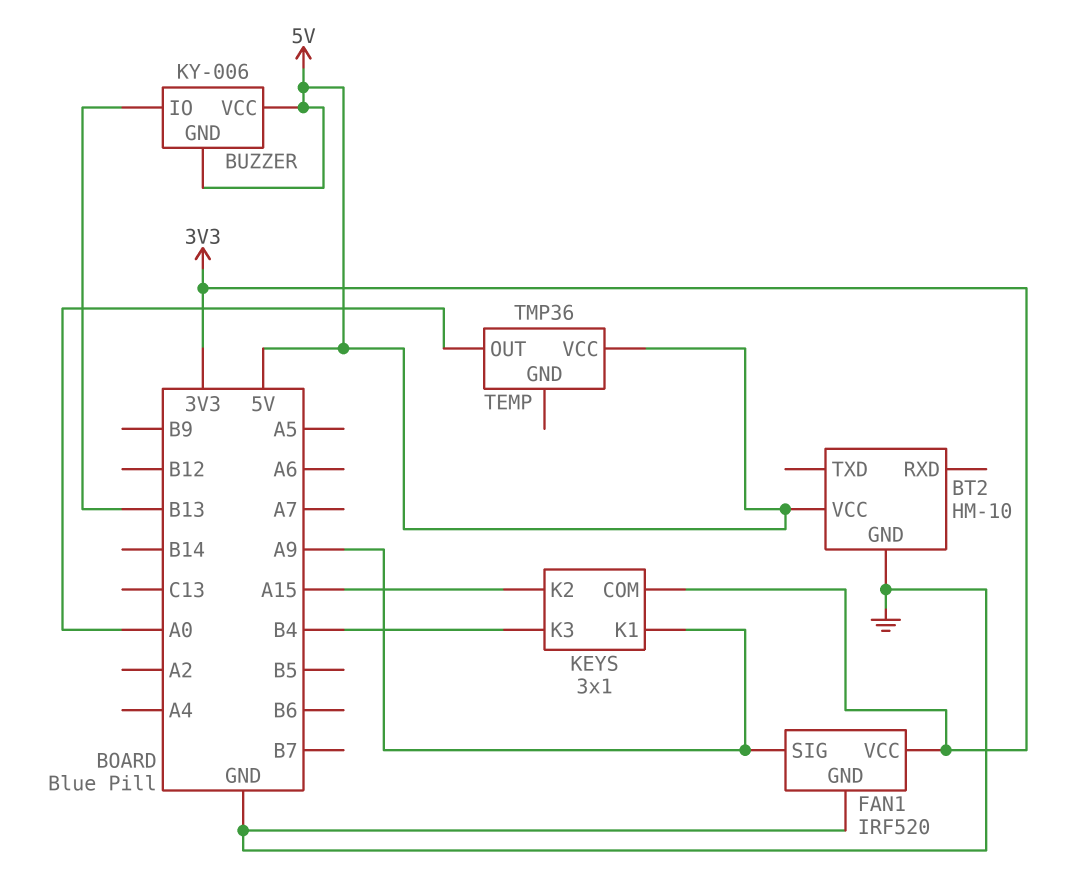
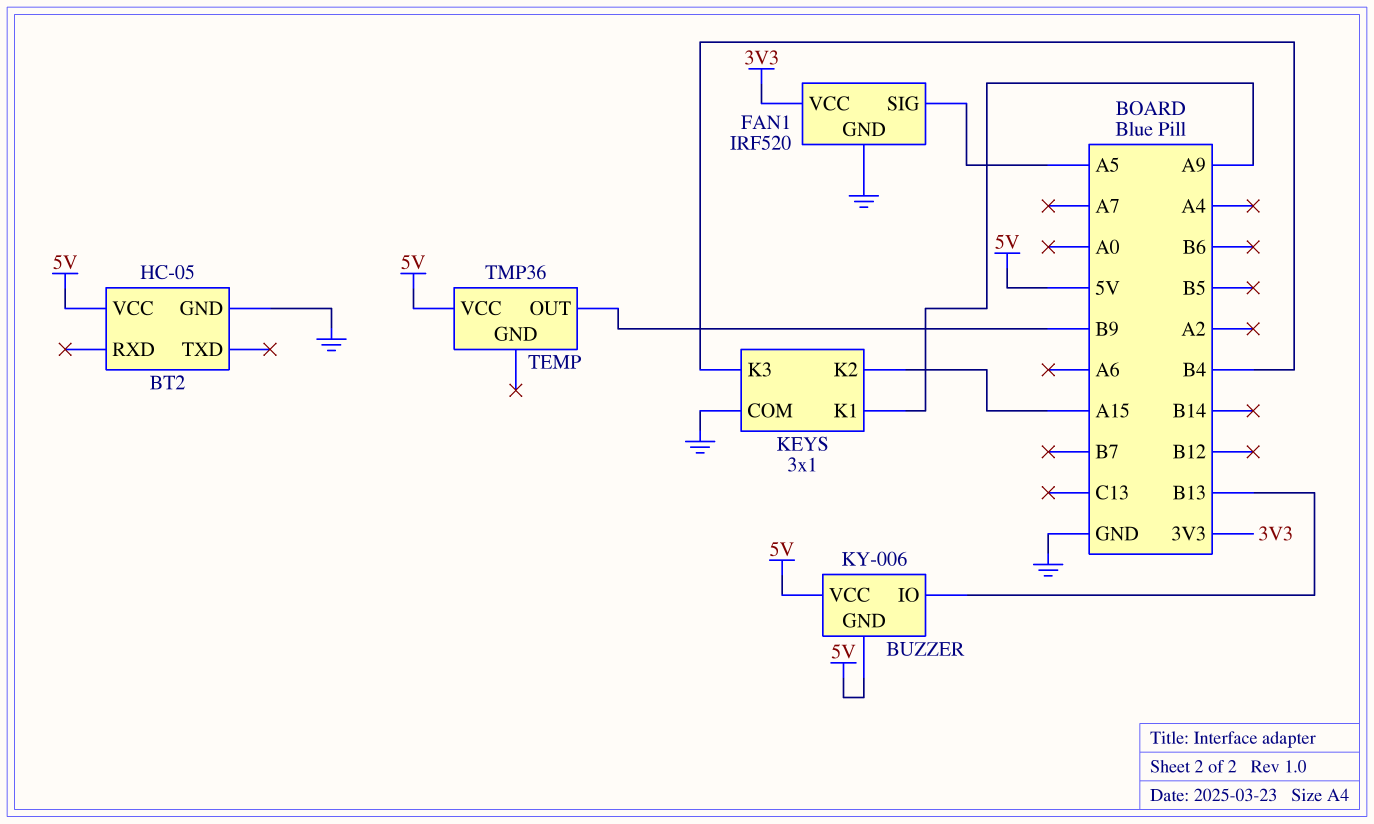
BT2: HM-10 -> HC-05
FAN1 pin SIG: A9 -> A5
KEYS pin COM: 3V3 -> GND
TEMP pin OUT: A0 -> B9

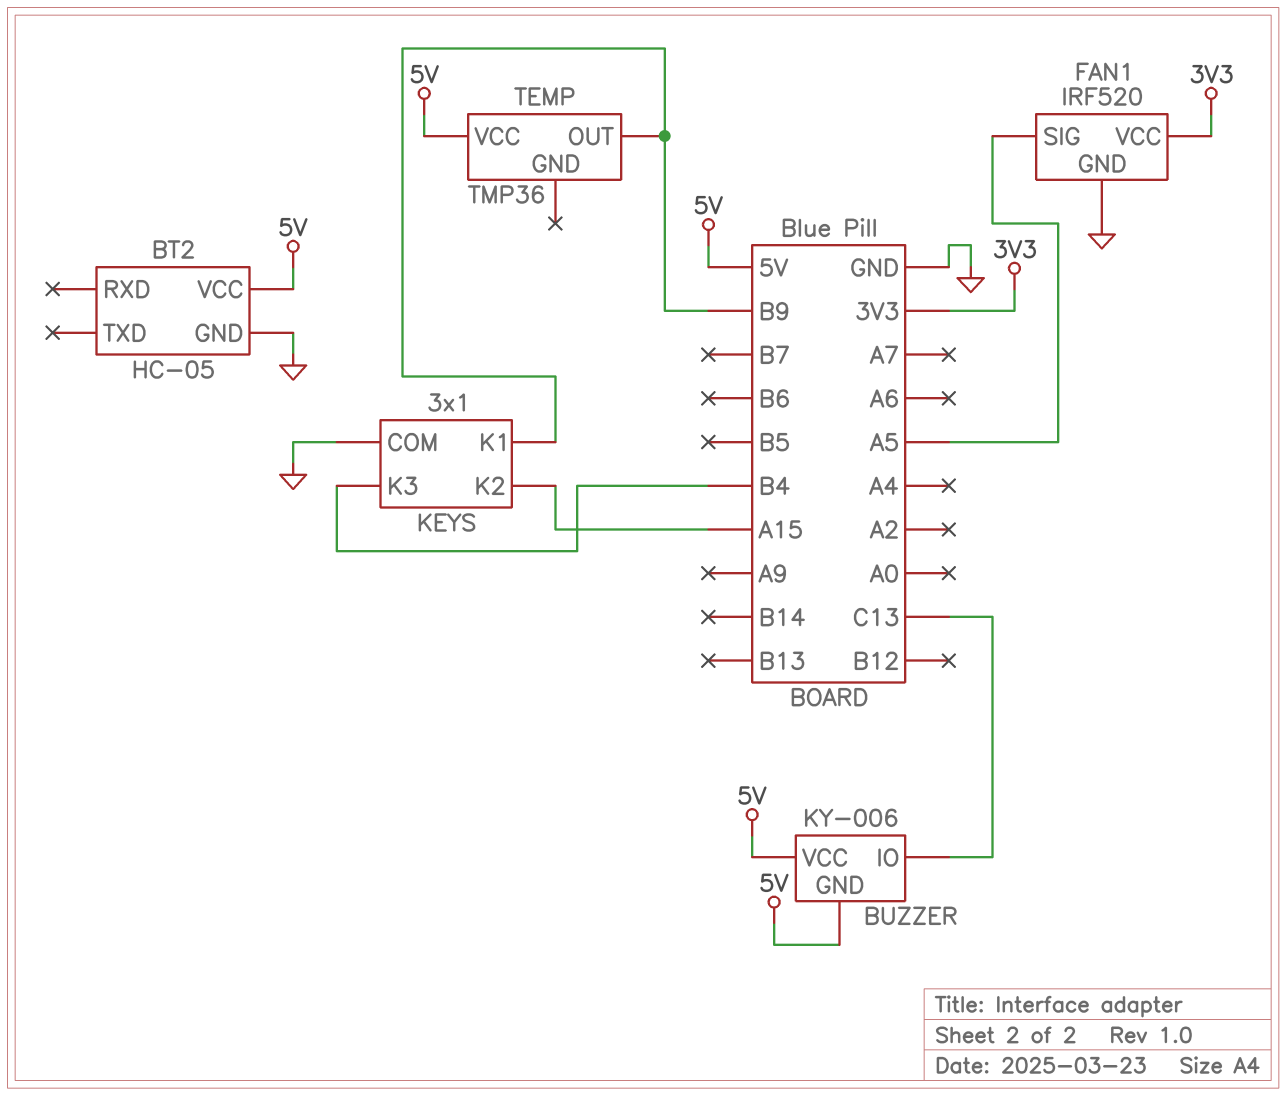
BUZZER pin IO: B13 -> C13
KEYS pin K1: A9 -> B9

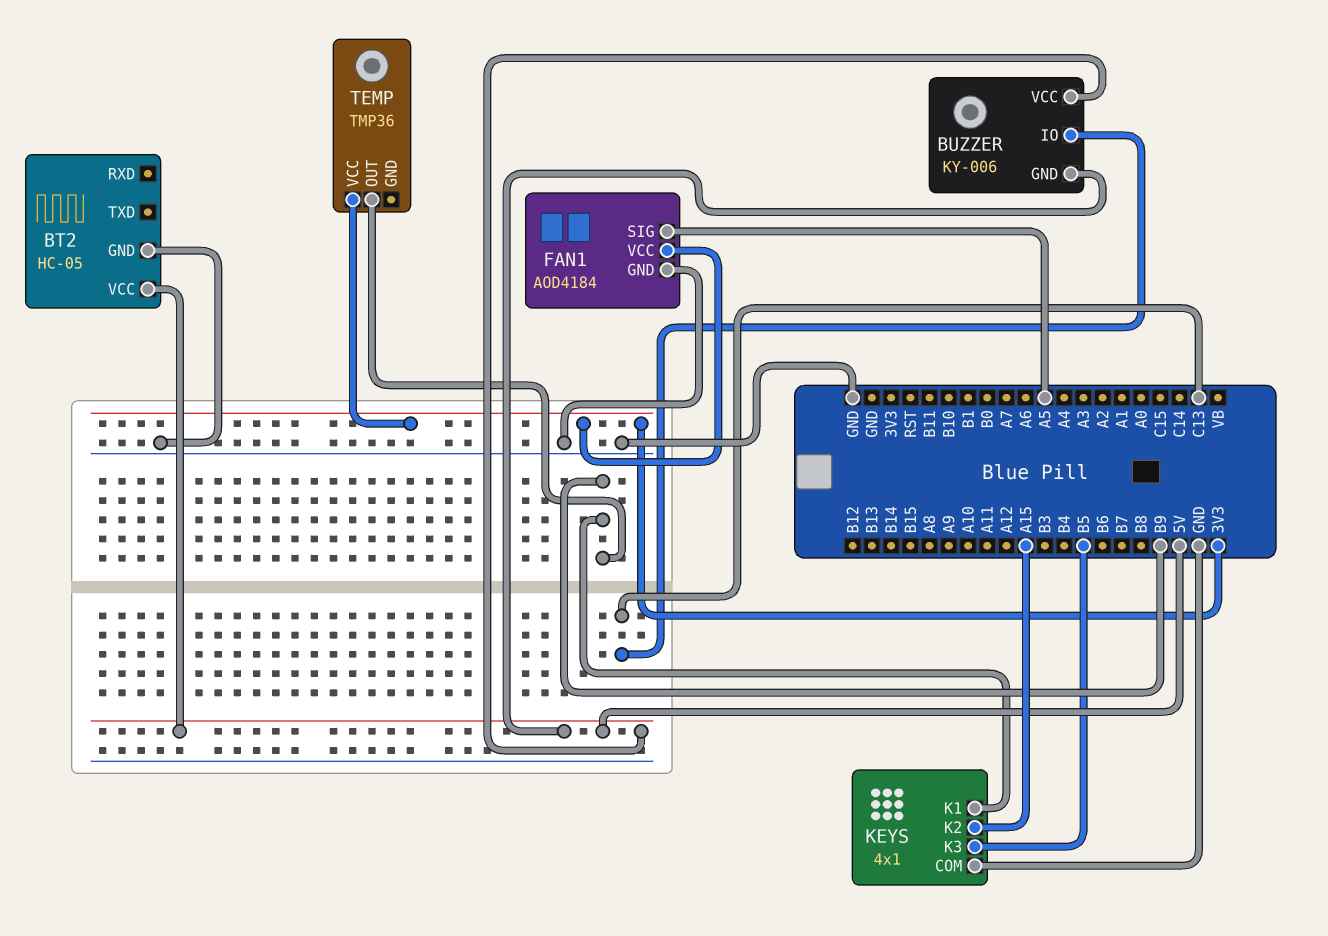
FAN1: IRF520 -> AOD4184
KEYS: 3x1 -> 4x1
KEYS pin K3: B4 -> B5
TEMP pin VCC: 5V -> 3V3

